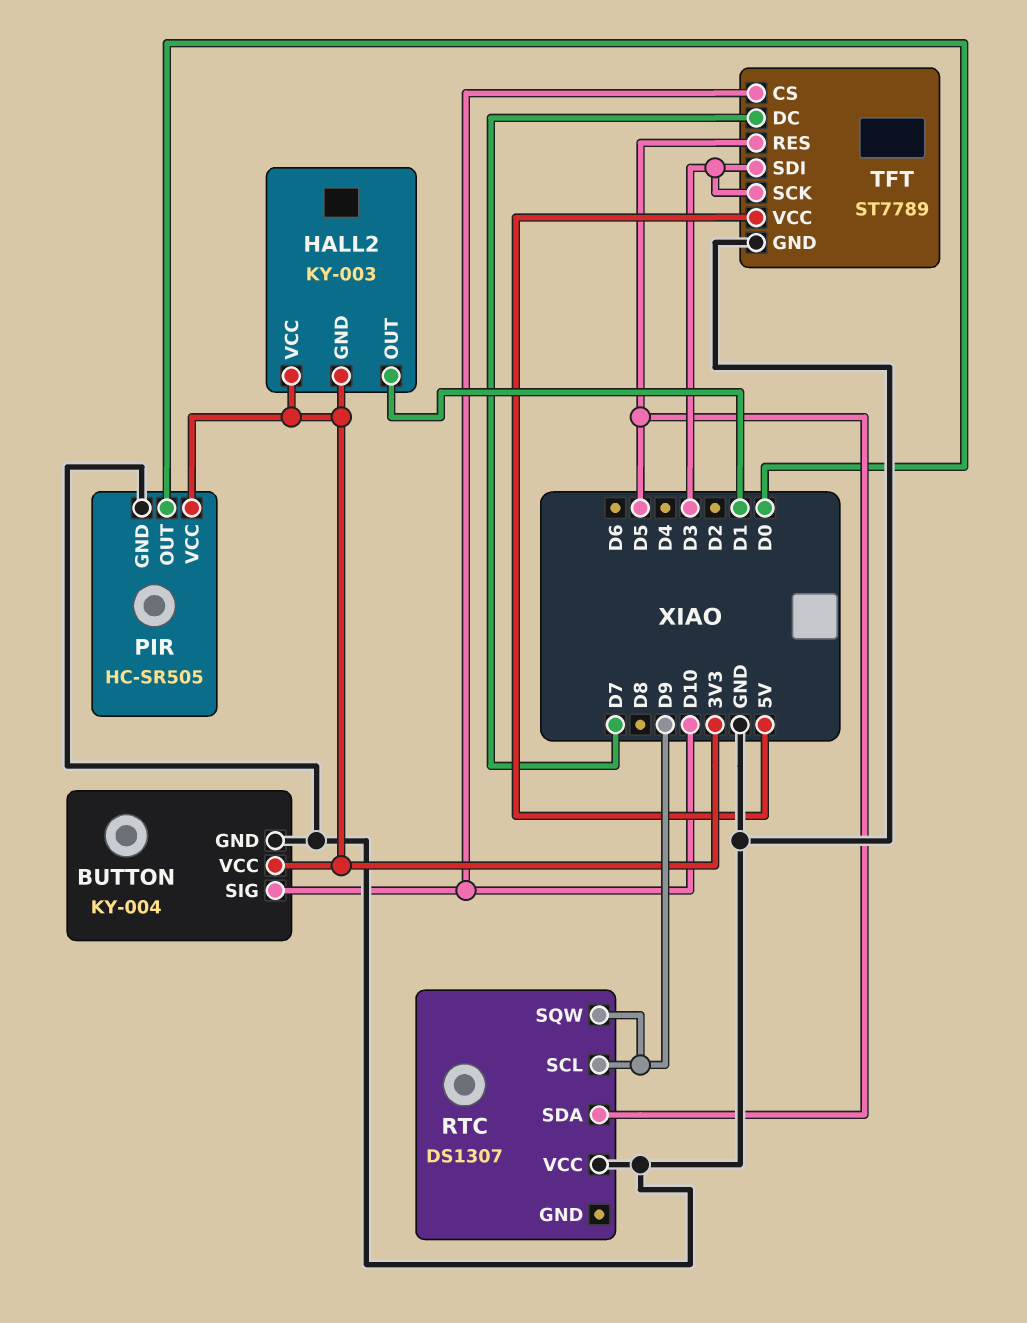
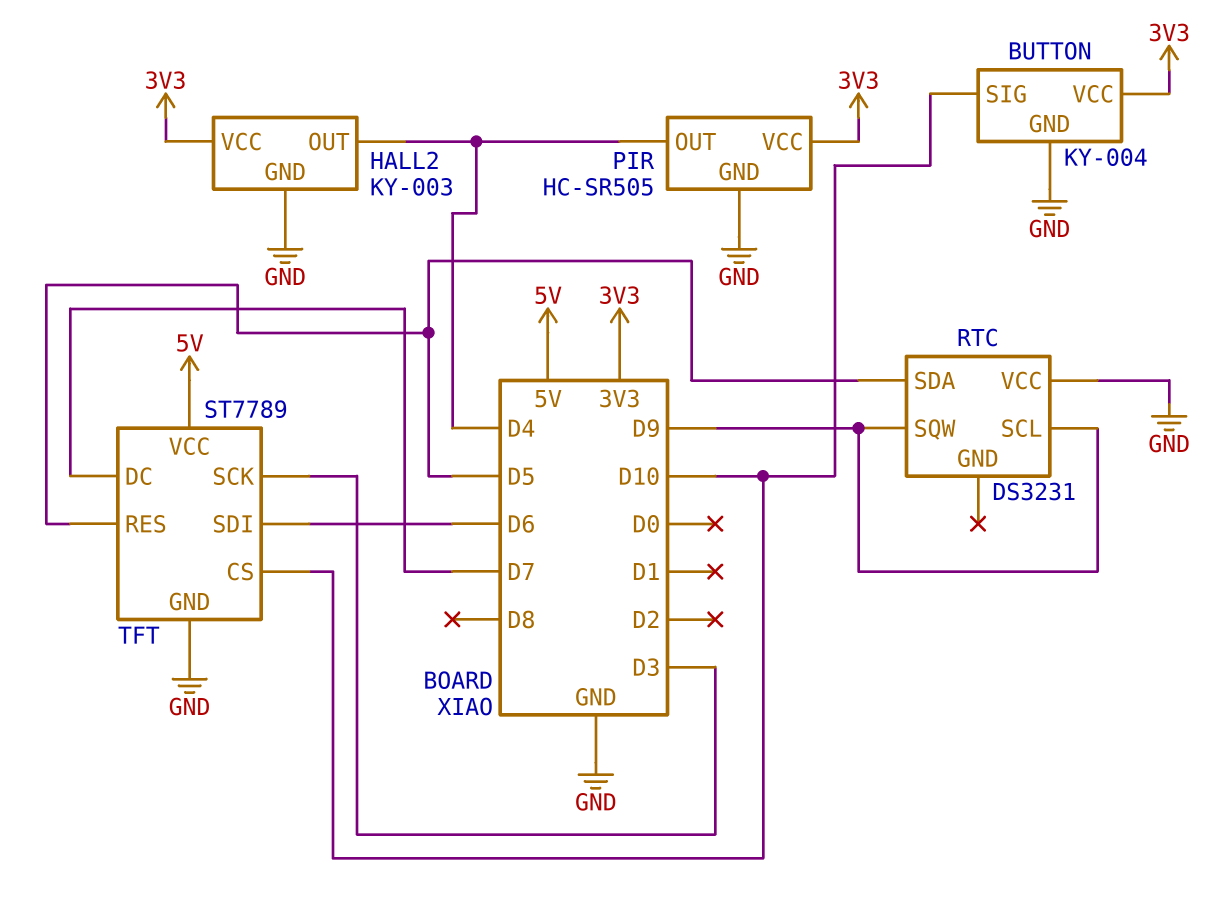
HALL2 pin GND: 3V3 -> GND
HALL2 pin OUT: D1 -> D4
PIR pin OUT: D0 -> D4
RTC: DS1307 -> DS3231
TFT pin SDI: D3 -> D6

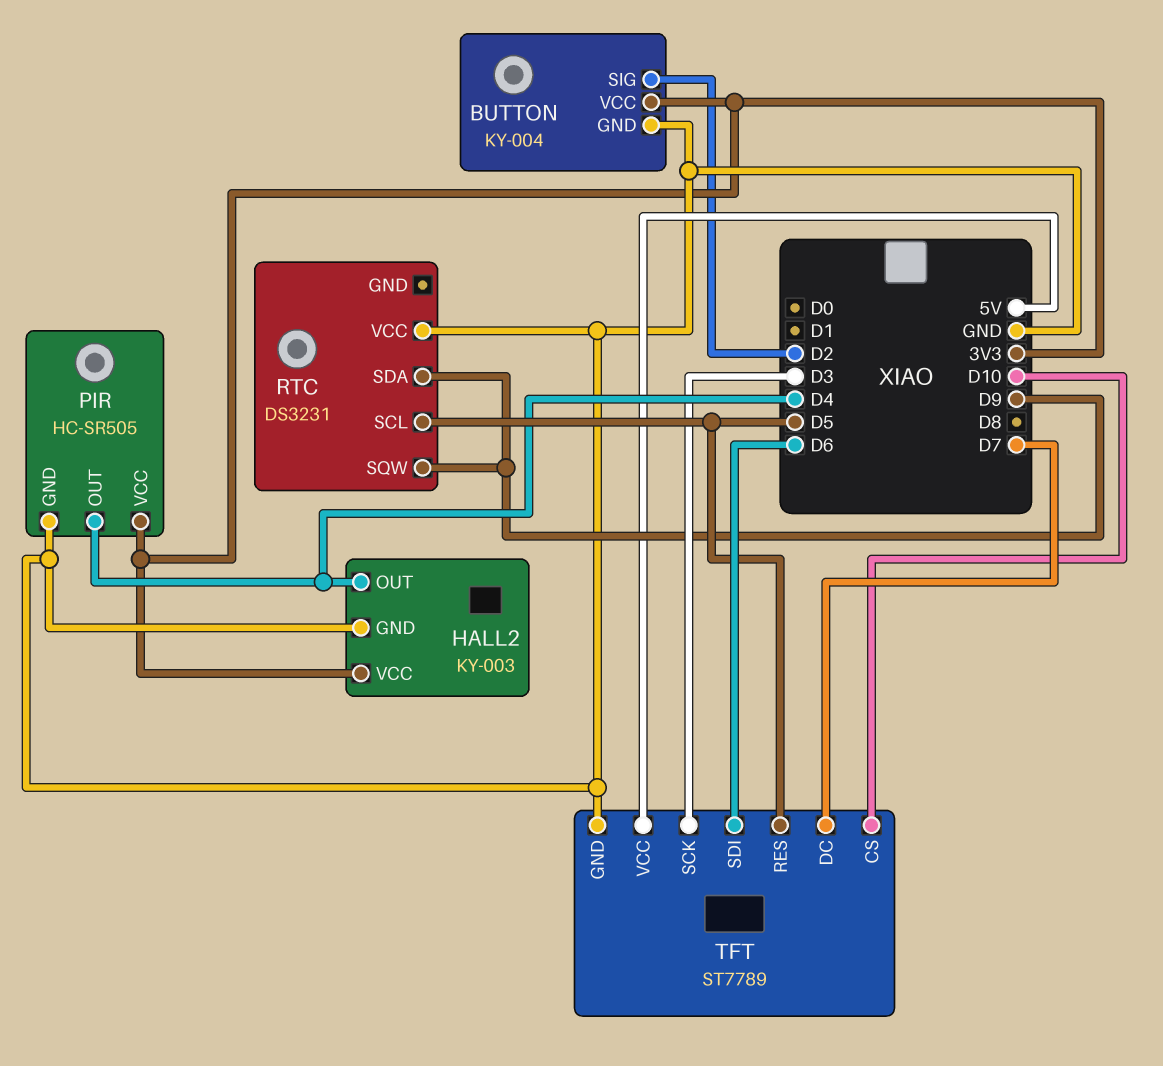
BUTTON pin SIG: D10 -> D2
RTC pin SCL: D9 -> D5
RTC pin SDA: D5 -> D9

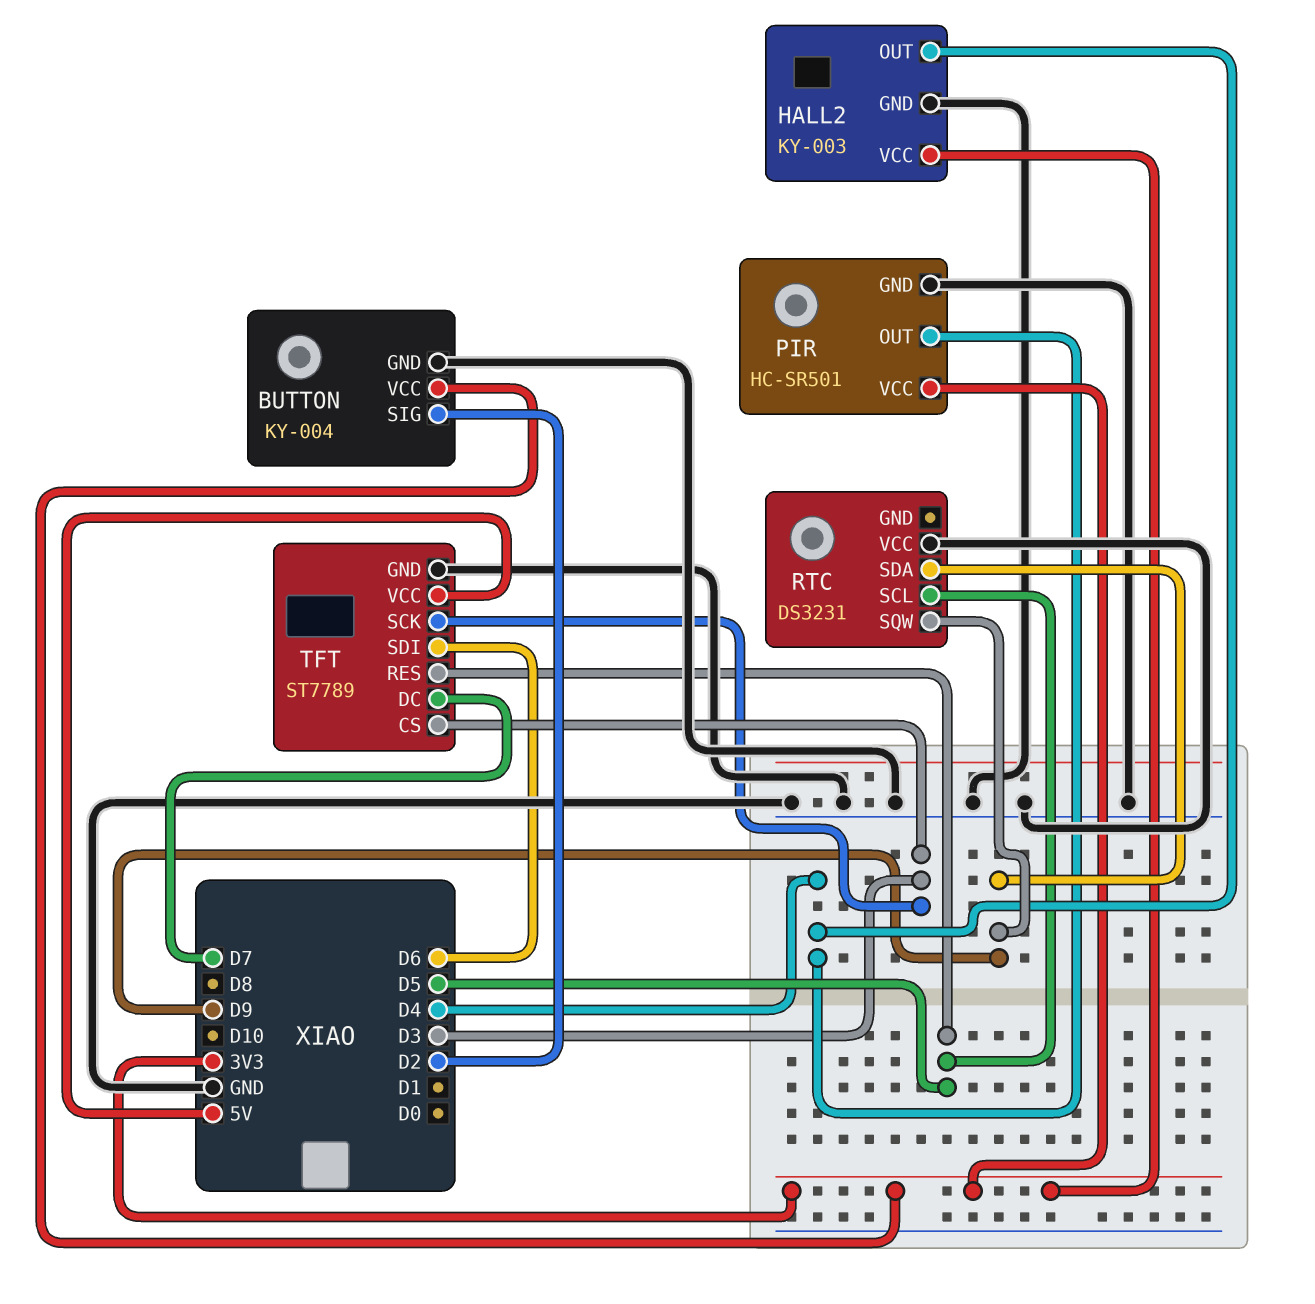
PIR: HC-SR505 -> HC-SR501
TFT pin CS: D10 -> D3

